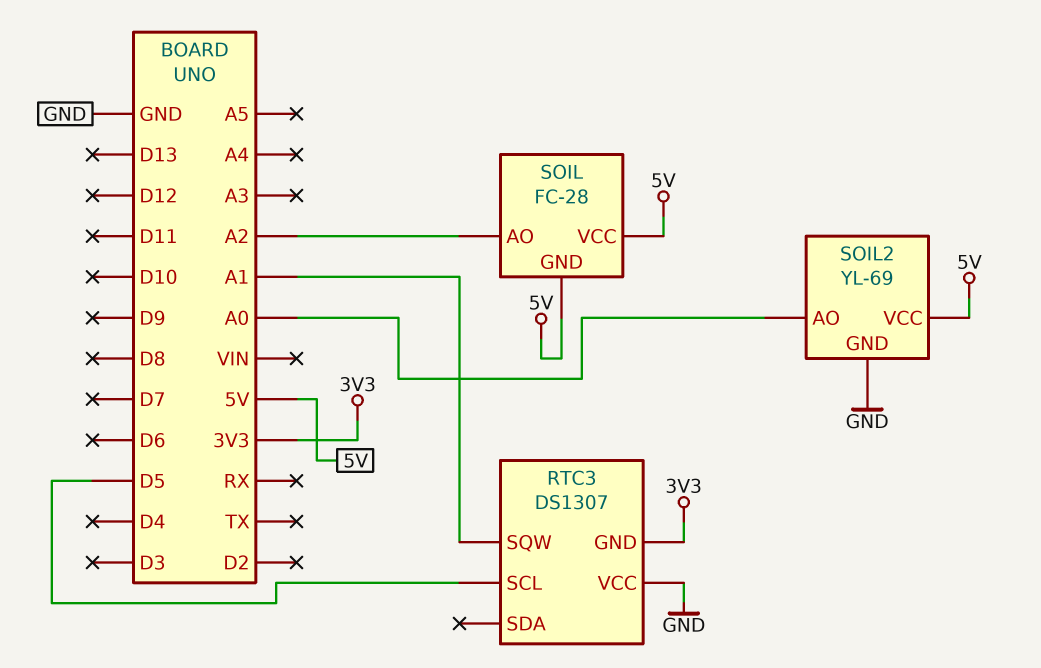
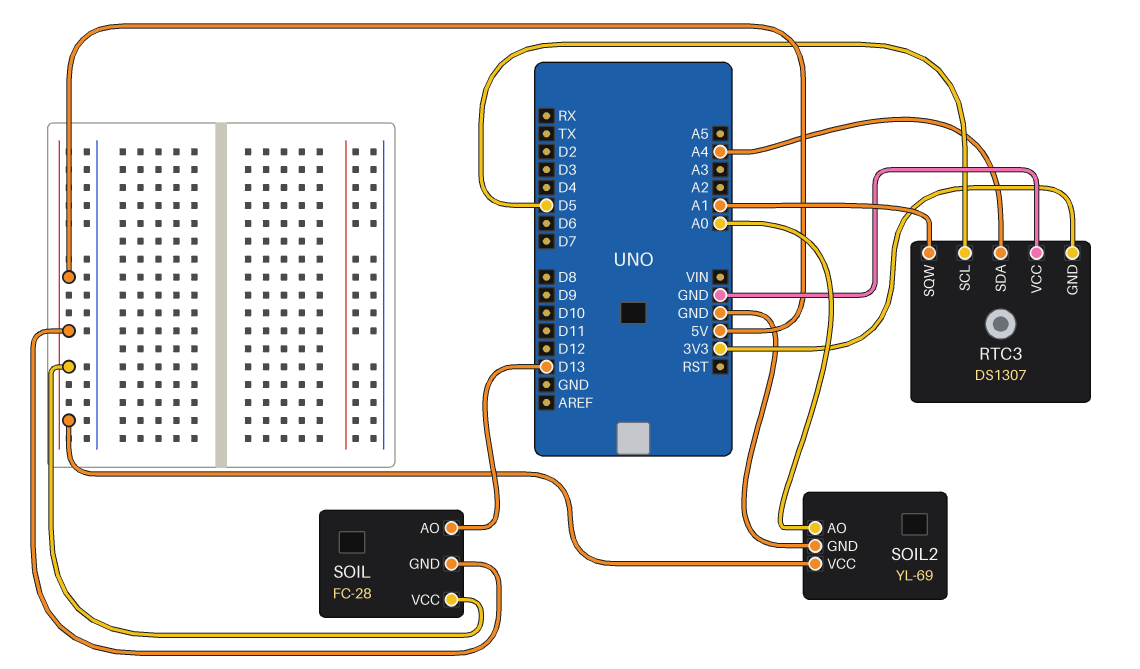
RTC3 pin SDA: none -> A4
SOIL pin AO: A2 -> D13

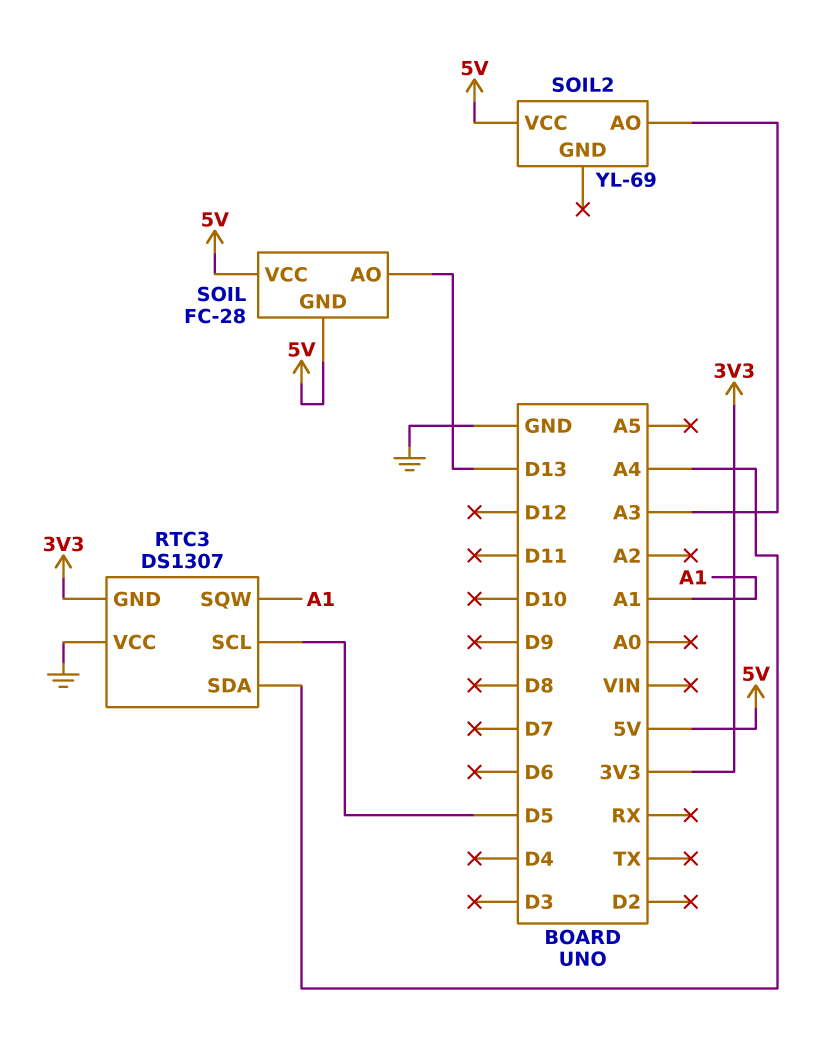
SOIL2 pin AO: A0 -> A3
SOIL2 pin GND: GND -> none

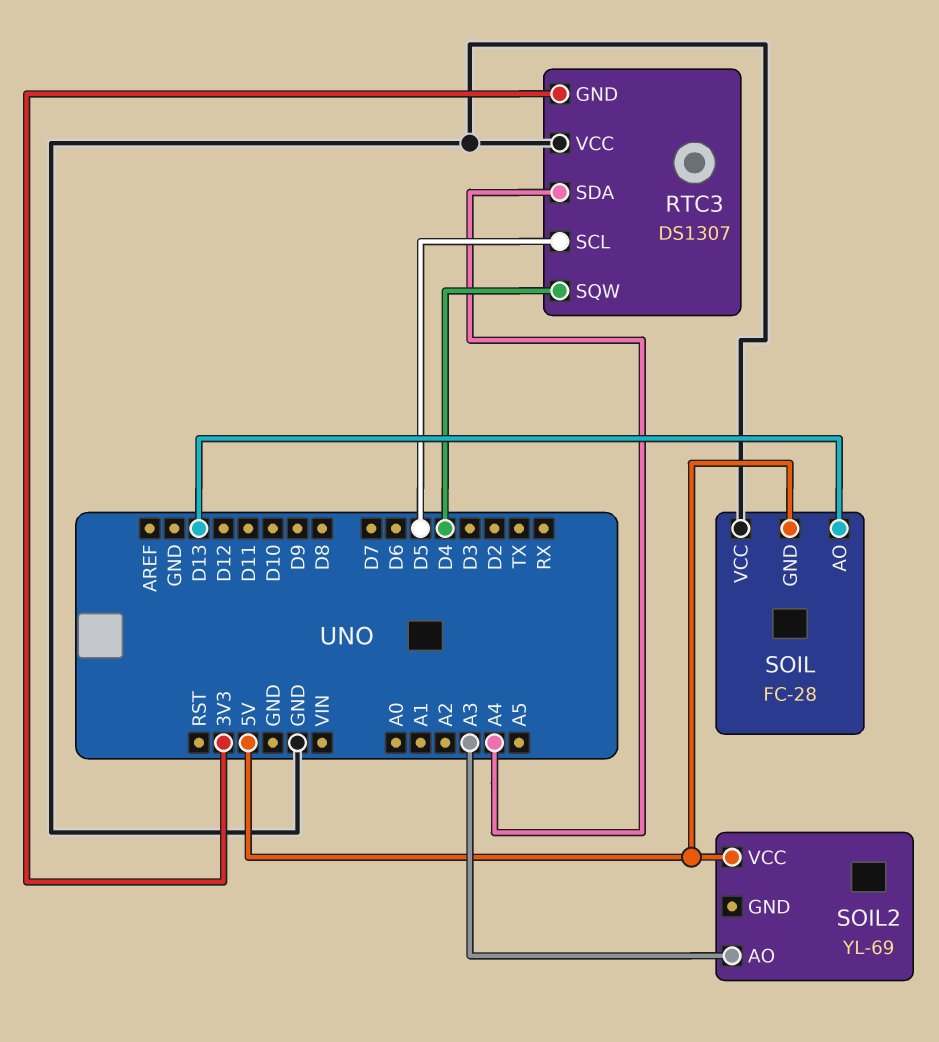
RTC3 pin SQW: A1 -> D4
SOIL pin VCC: 5V -> GND

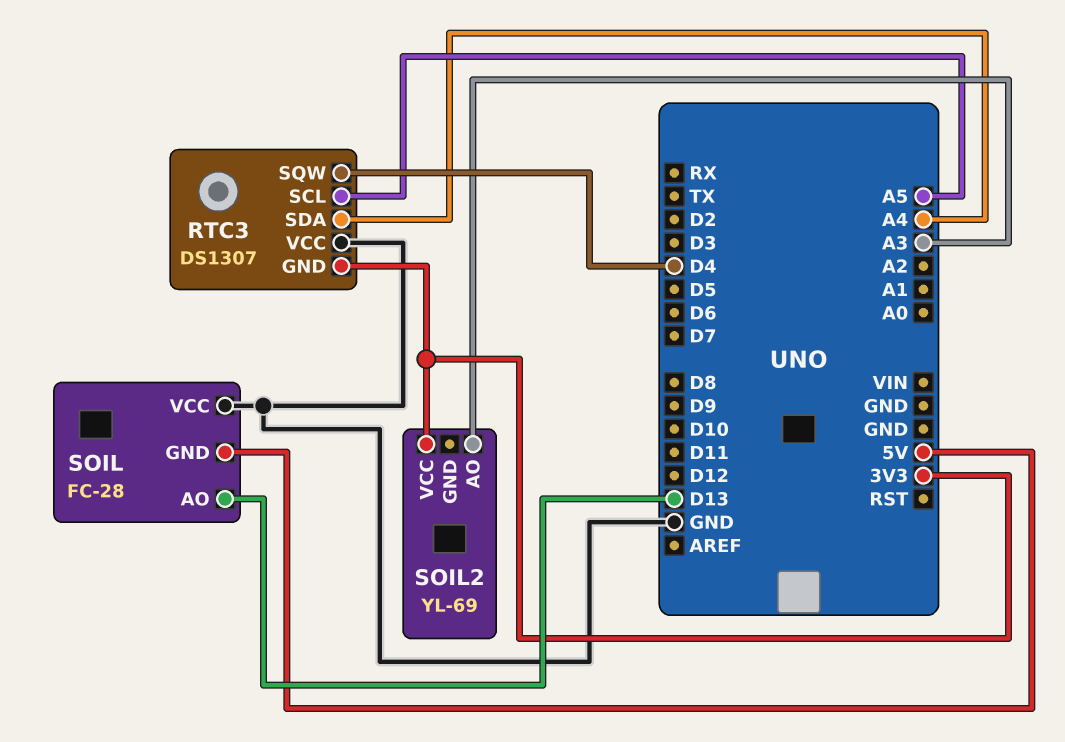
RTC3 pin SCL: D5 -> A5
SOIL2 pin VCC: 5V -> 3V3

